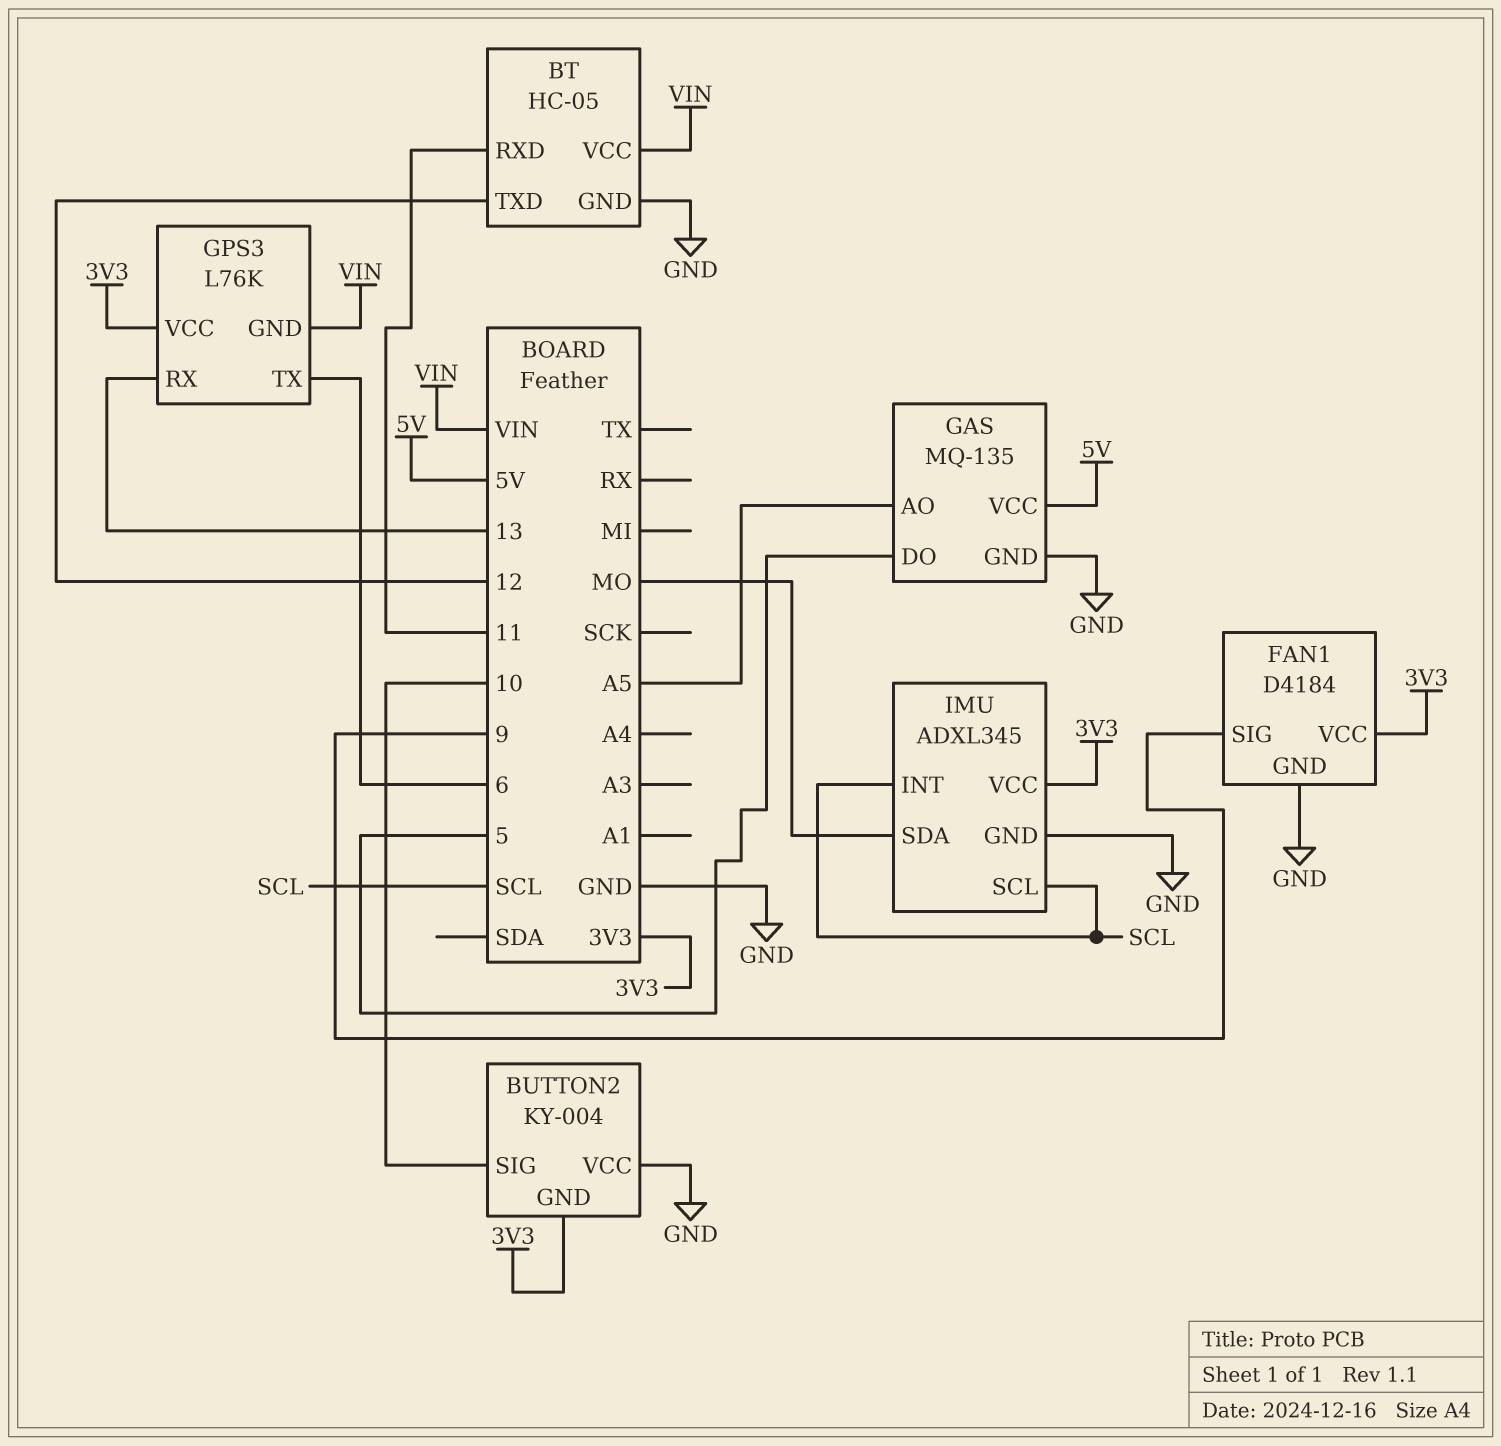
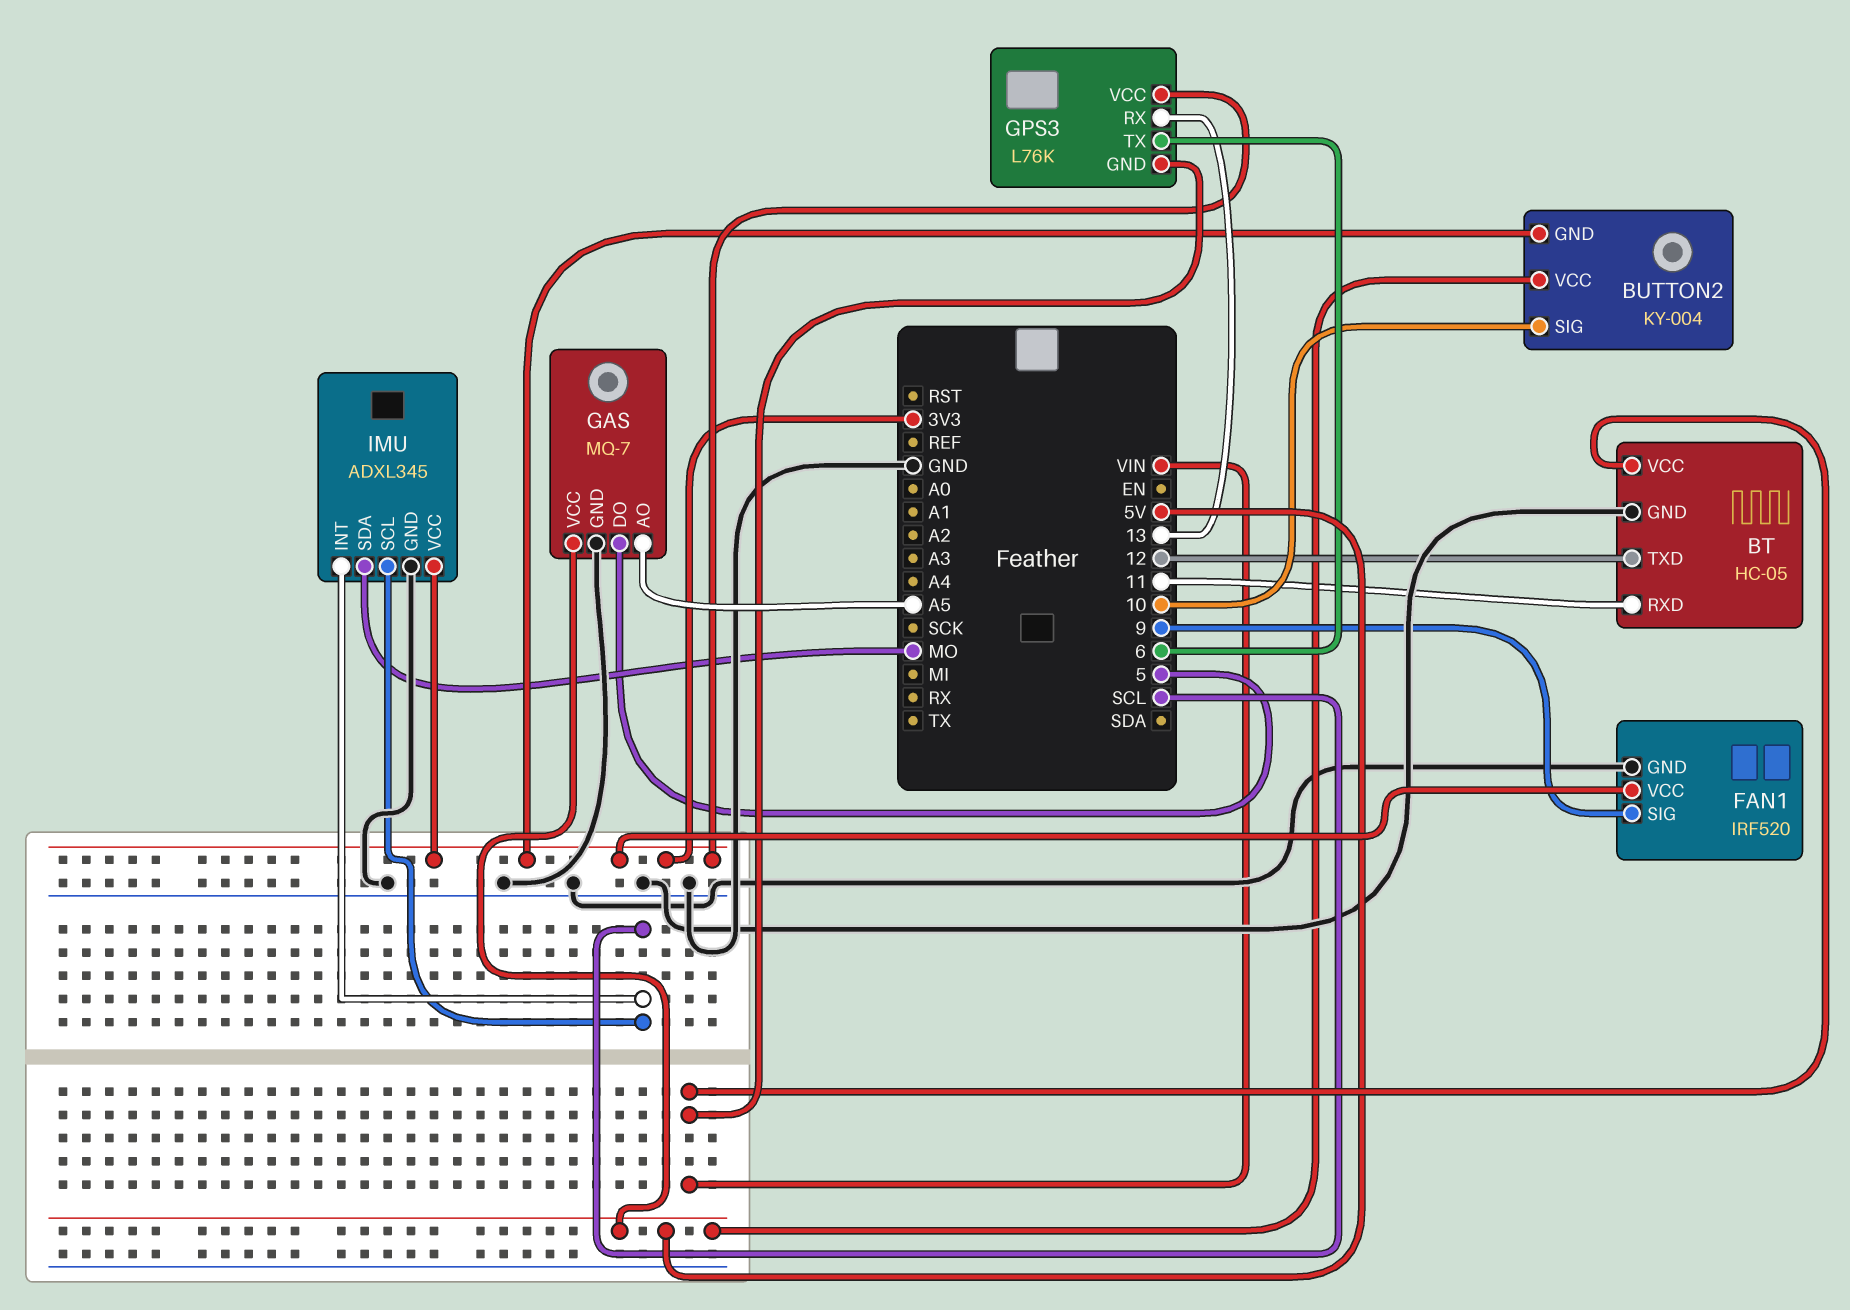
BUTTON2 pin VCC: GND -> 5V
FAN1: D4184 -> IRF520
GAS: MQ-135 -> MQ-7

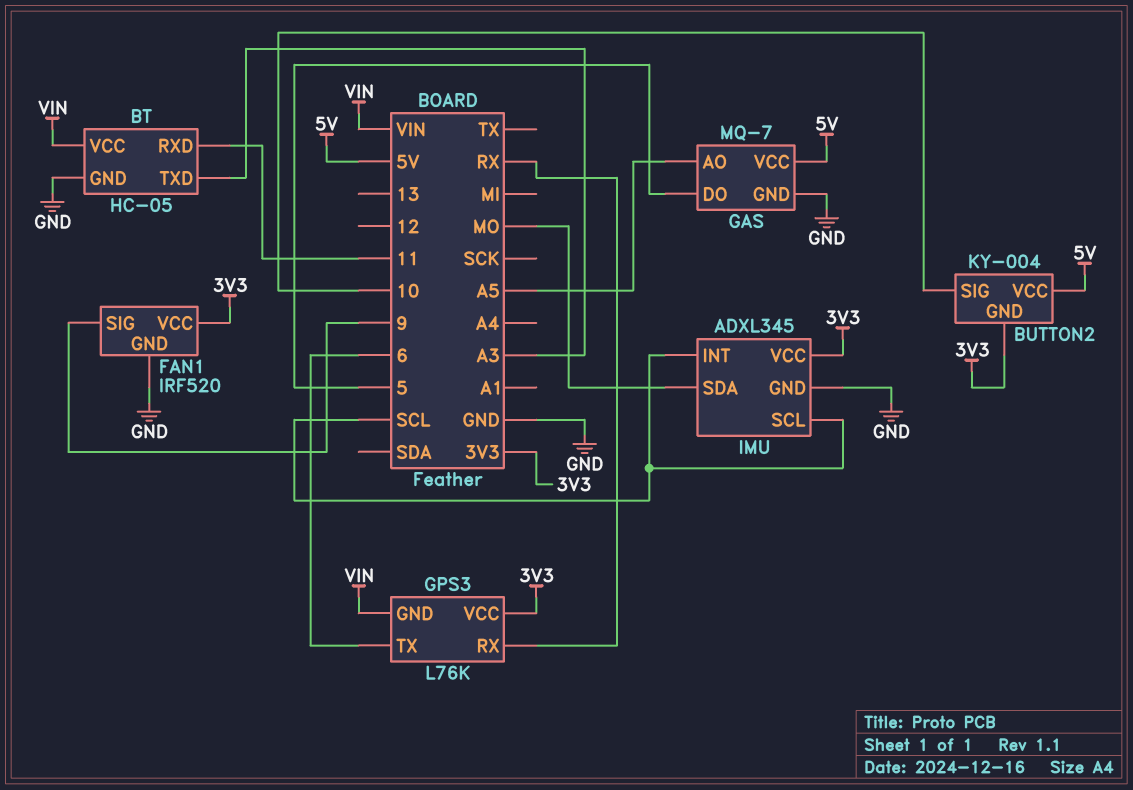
BT pin TXD: 12 -> A3
GPS3 pin RX: 13 -> RX

